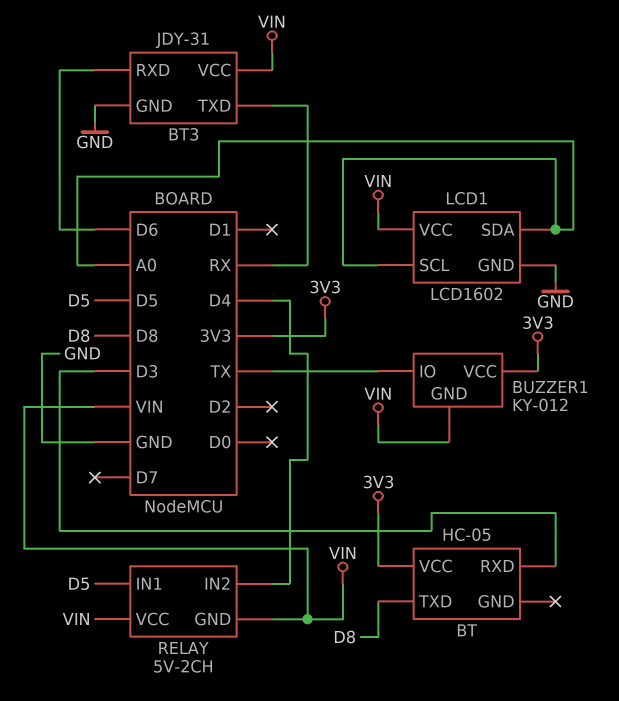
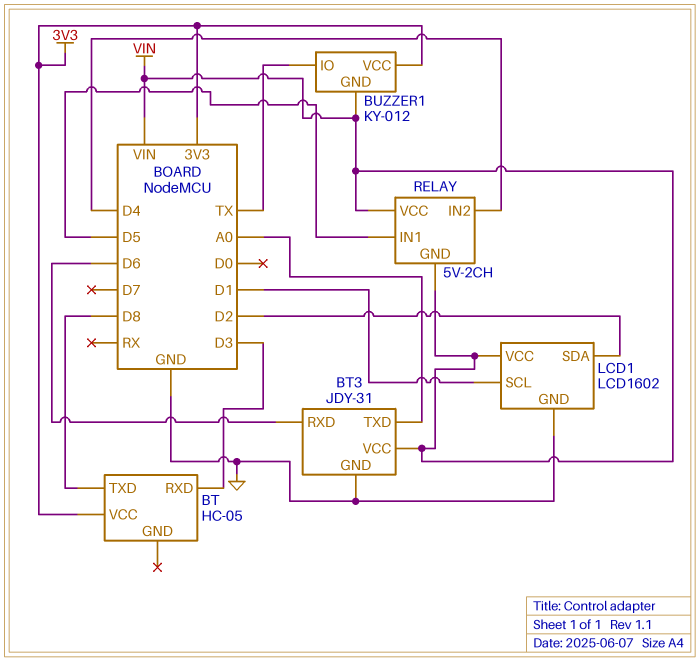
BT3 pin TXD: RX -> A0
LCD1 pin SCL: A0 -> D1
LCD1 pin SDA: A0 -> D2

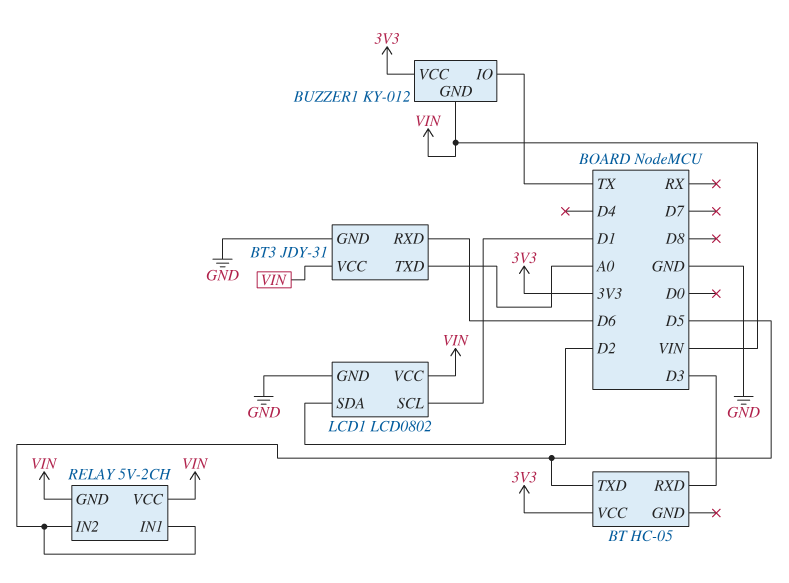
BT pin TXD: D8 -> D5
LCD1: LCD1602 -> LCD0802
RELAY pin IN2: D4 -> D5

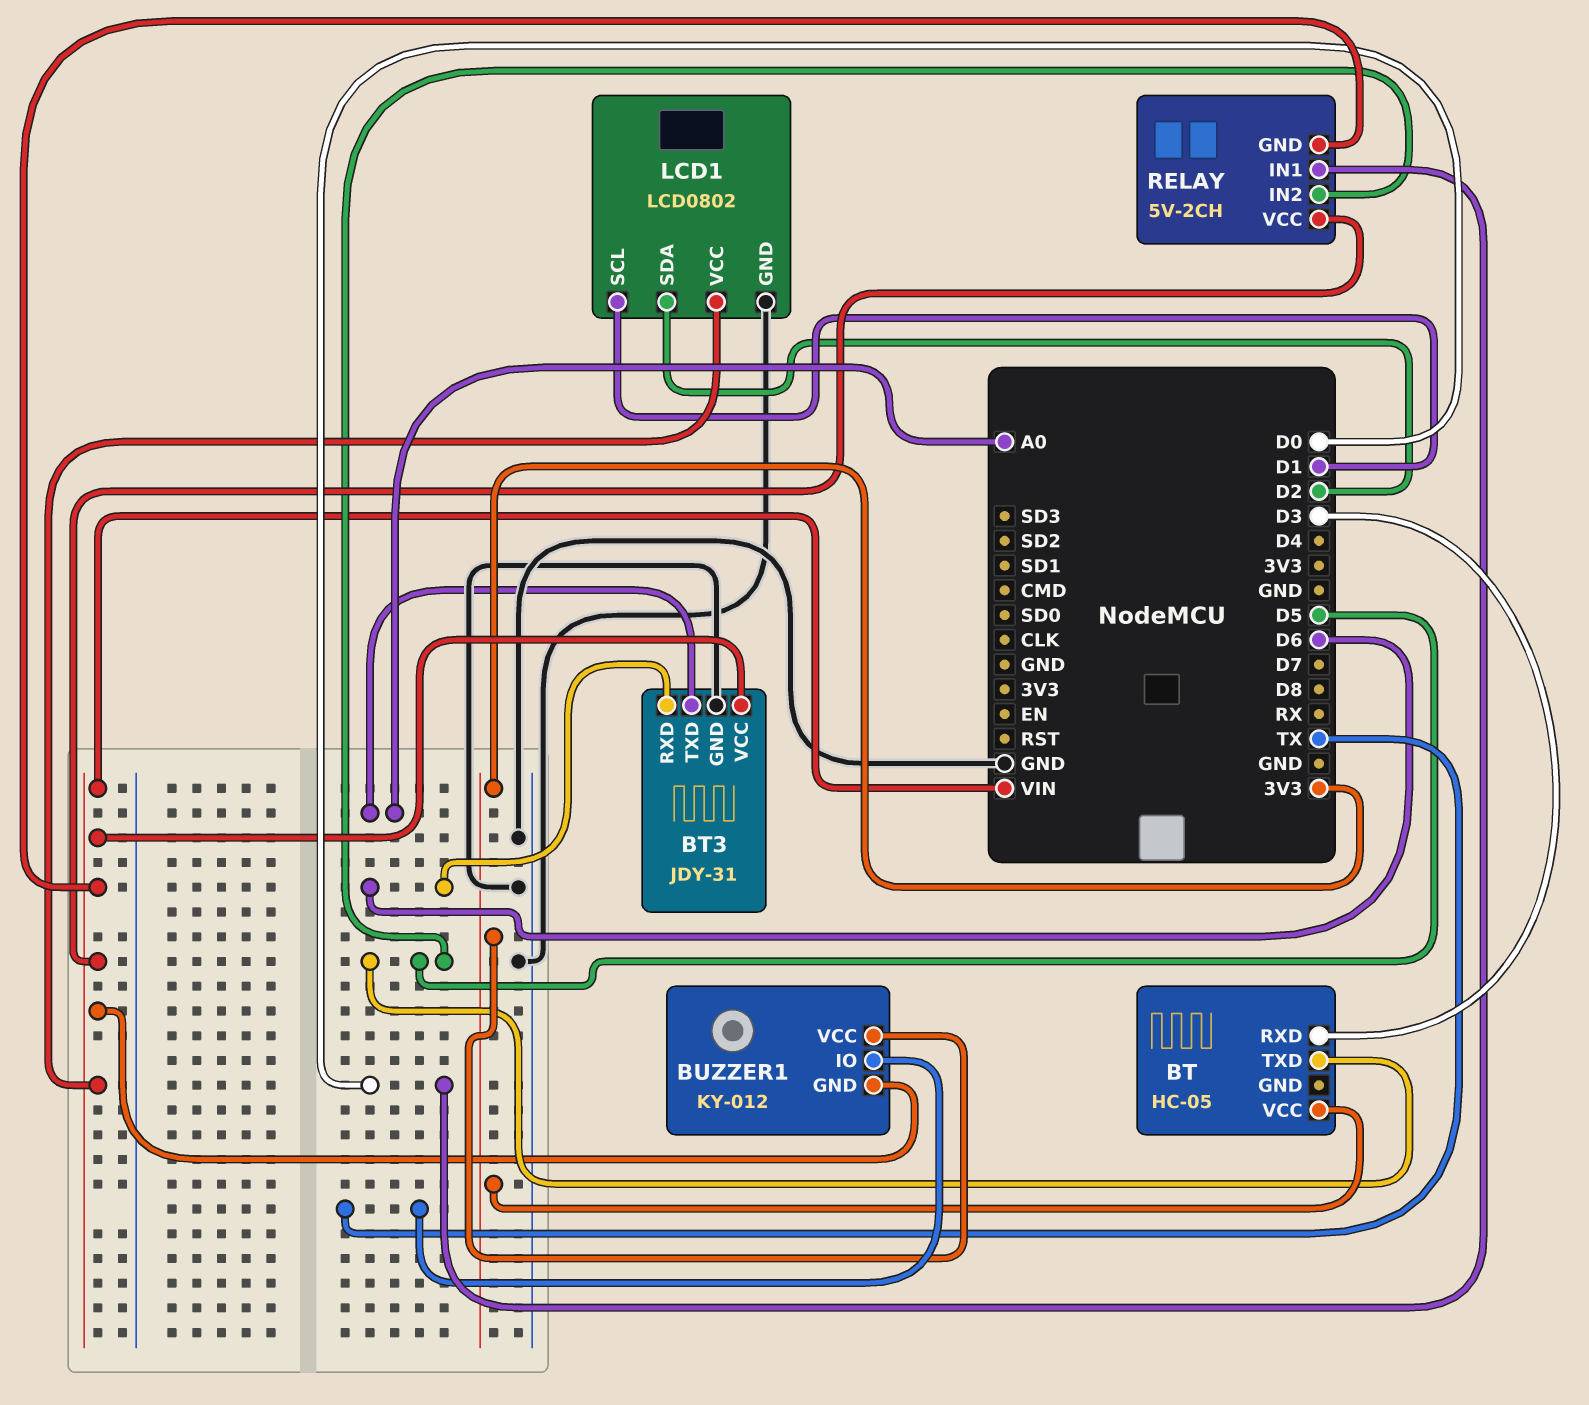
RELAY pin IN1: D5 -> D0

